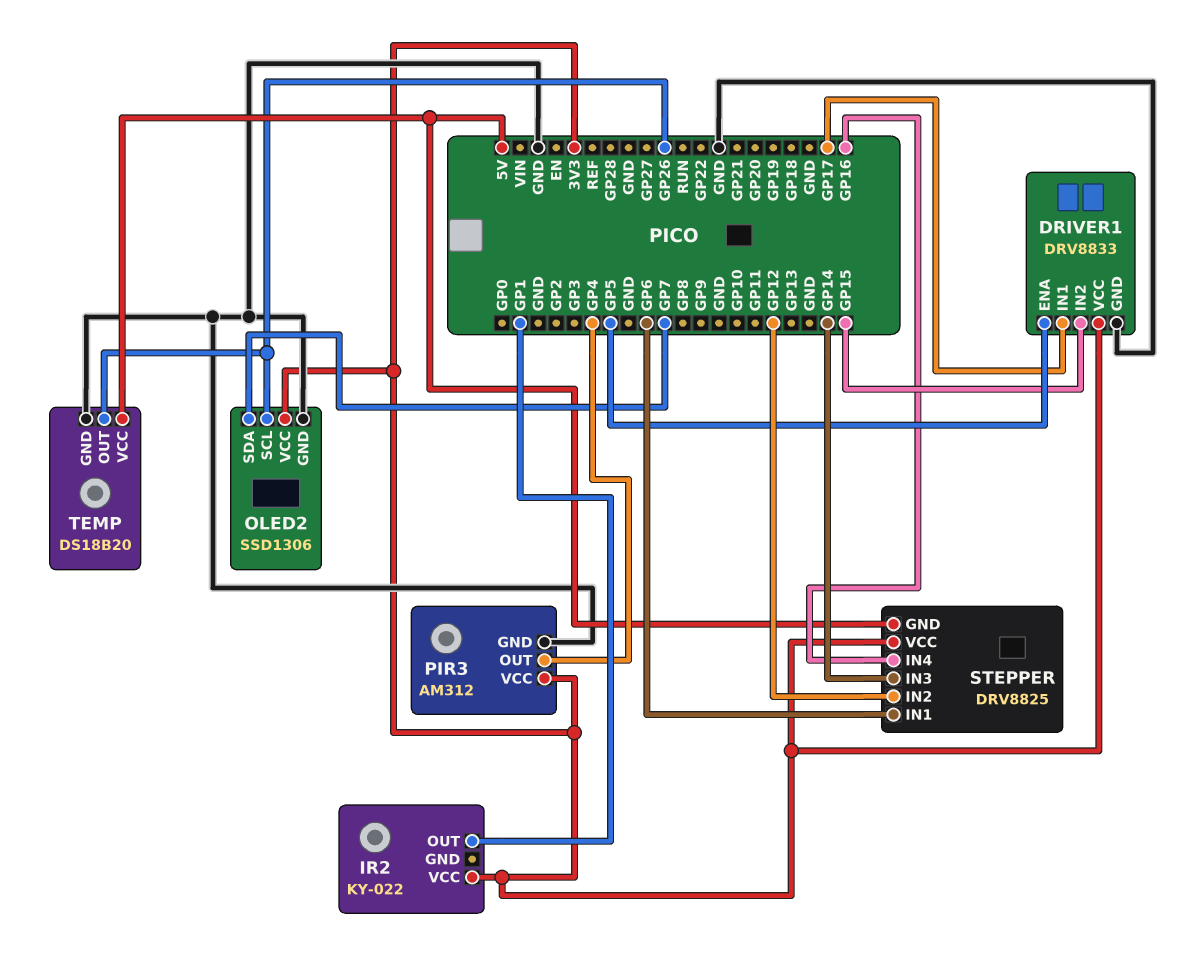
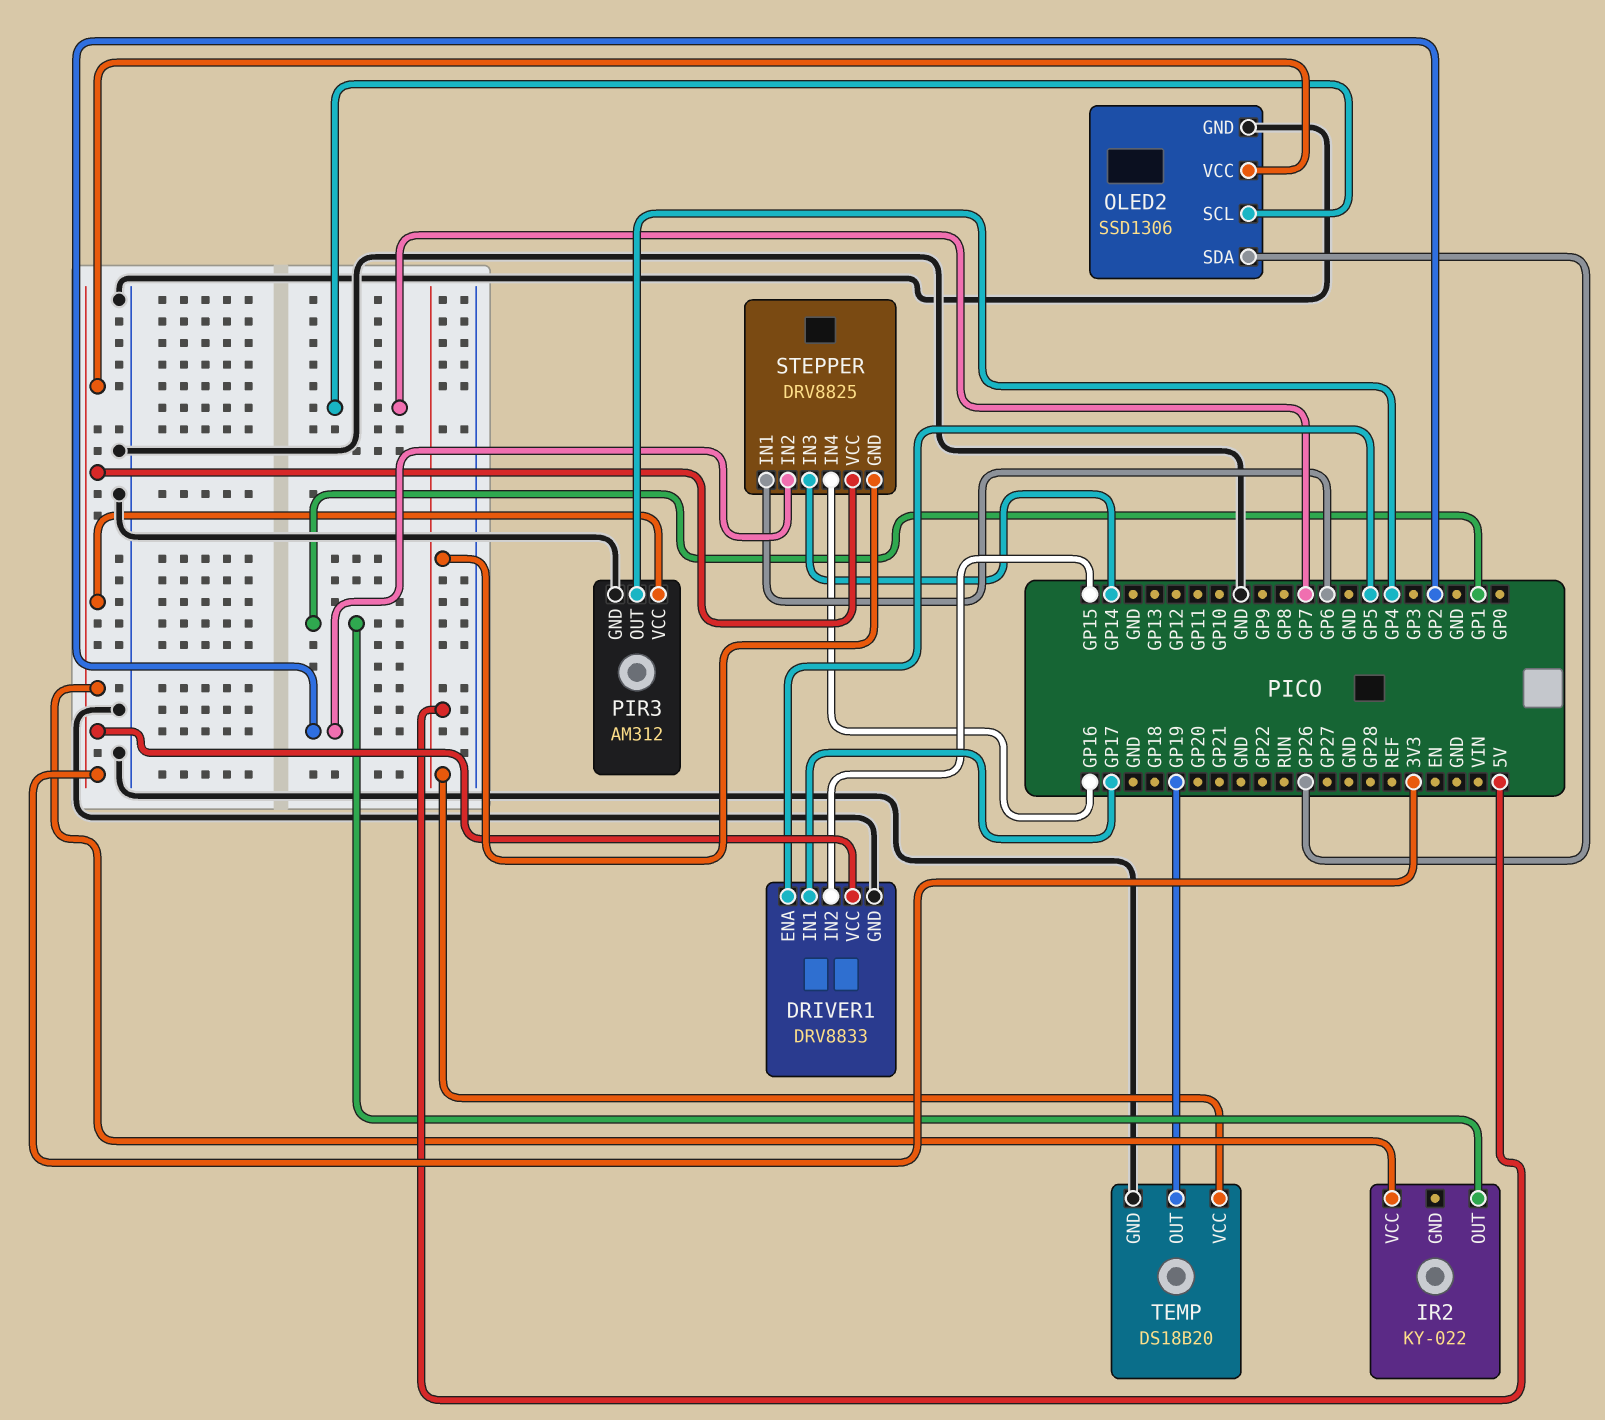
OLED2 pin SCL: GP26 -> GP7
OLED2 pin SDA: GP7 -> GP26
STEPPER pin IN2: GP12 -> GP2
TEMP pin OUT: GP26 -> GP19

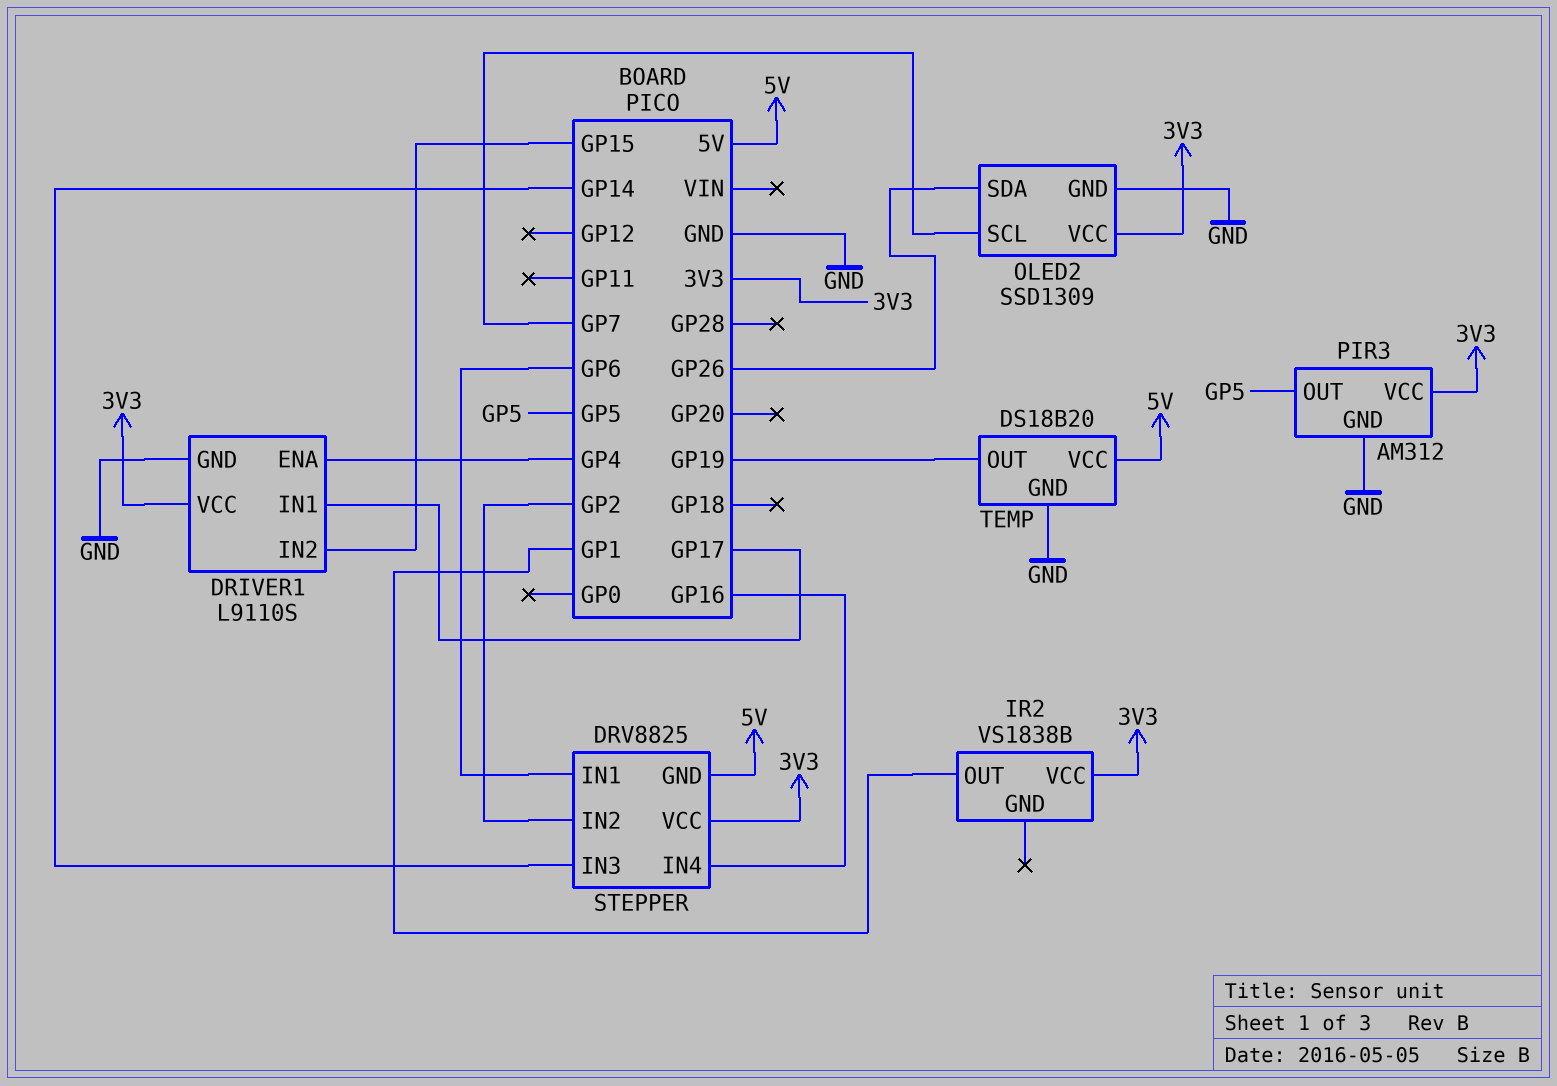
DRIVER1: DRV8833 -> L9110S
DRIVER1 pin ENA: GP5 -> GP4
IR2: KY-022 -> VS1838B
OLED2: SSD1306 -> SSD1309
PIR3 pin OUT: GP4 -> GP5

